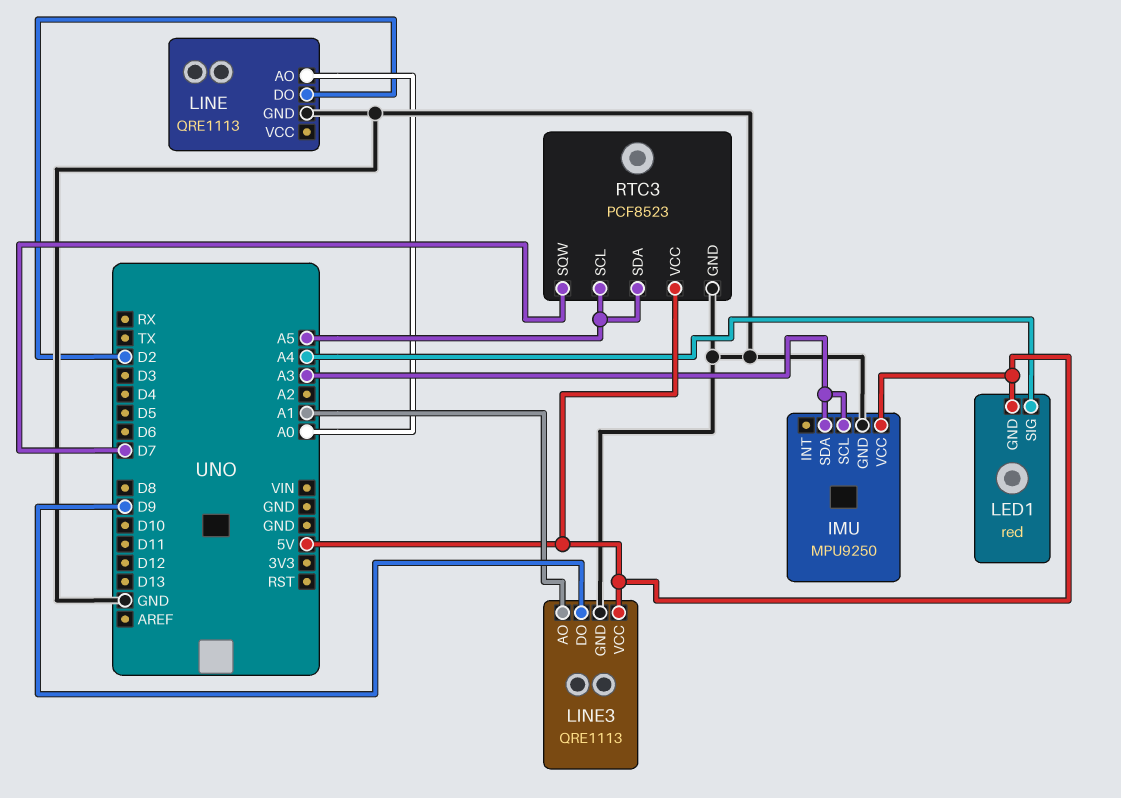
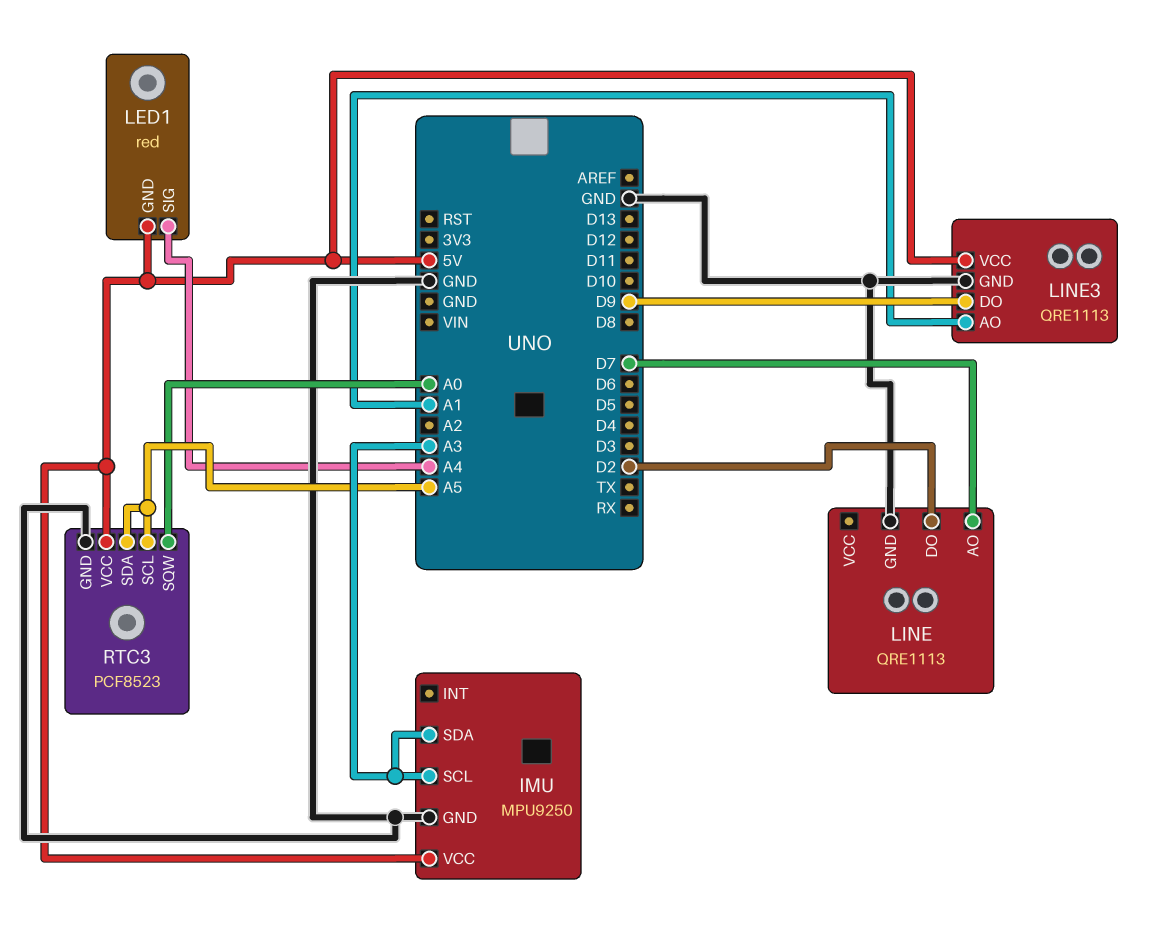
LINE pin AO: A0 -> D7
RTC3 pin SQW: D7 -> A0

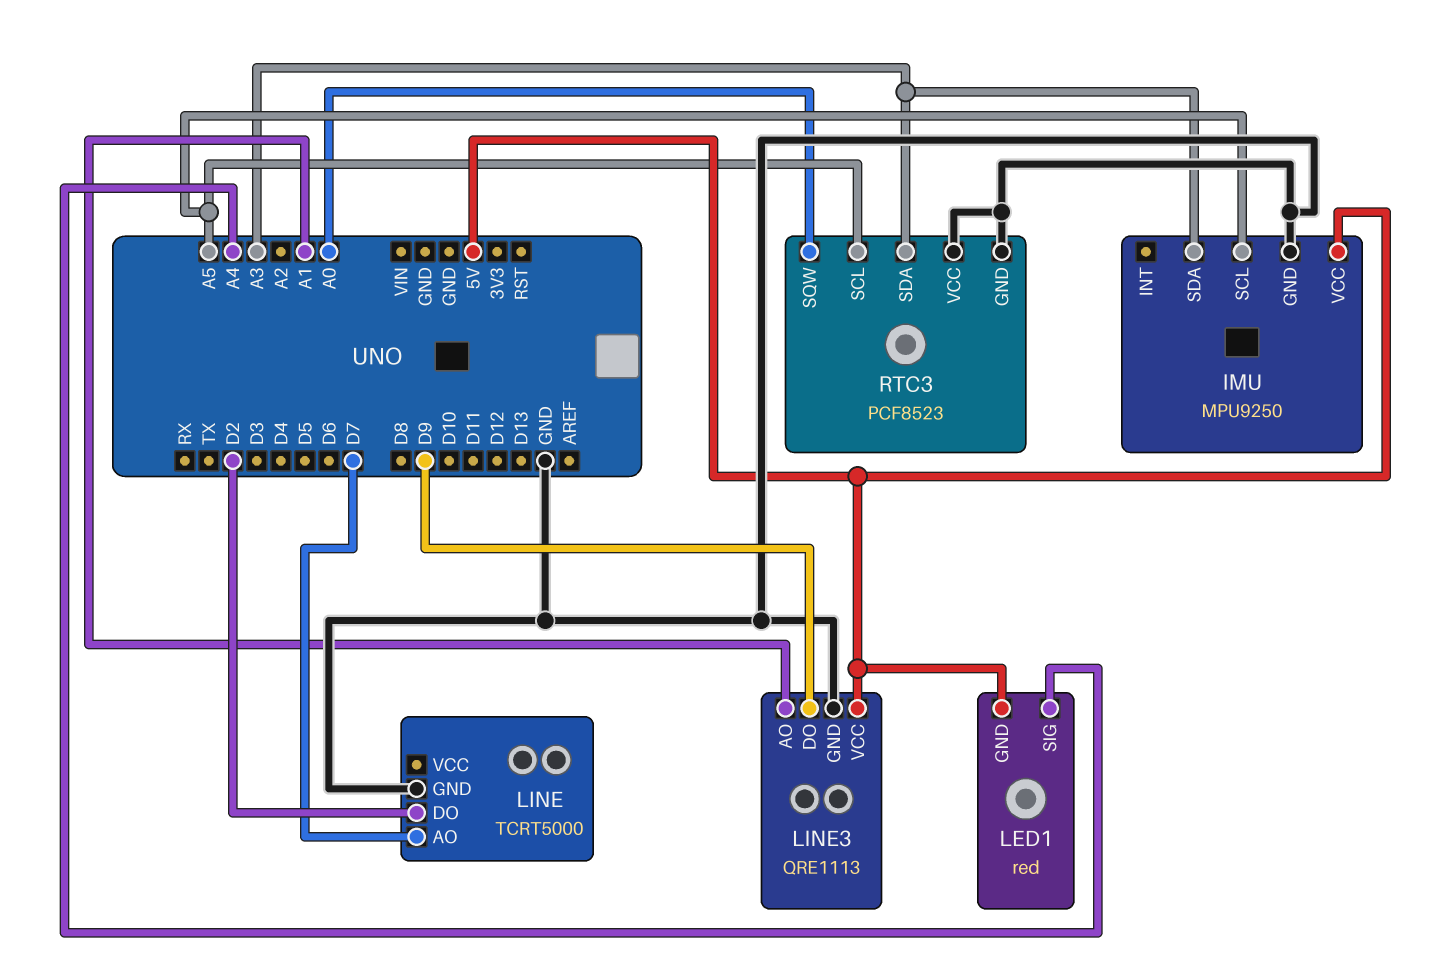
IMU pin SCL: A3 -> A5
LINE: QRE1113 -> TCRT5000
RTC3 pin SDA: A5 -> A3
RTC3 pin VCC: 5V -> GND

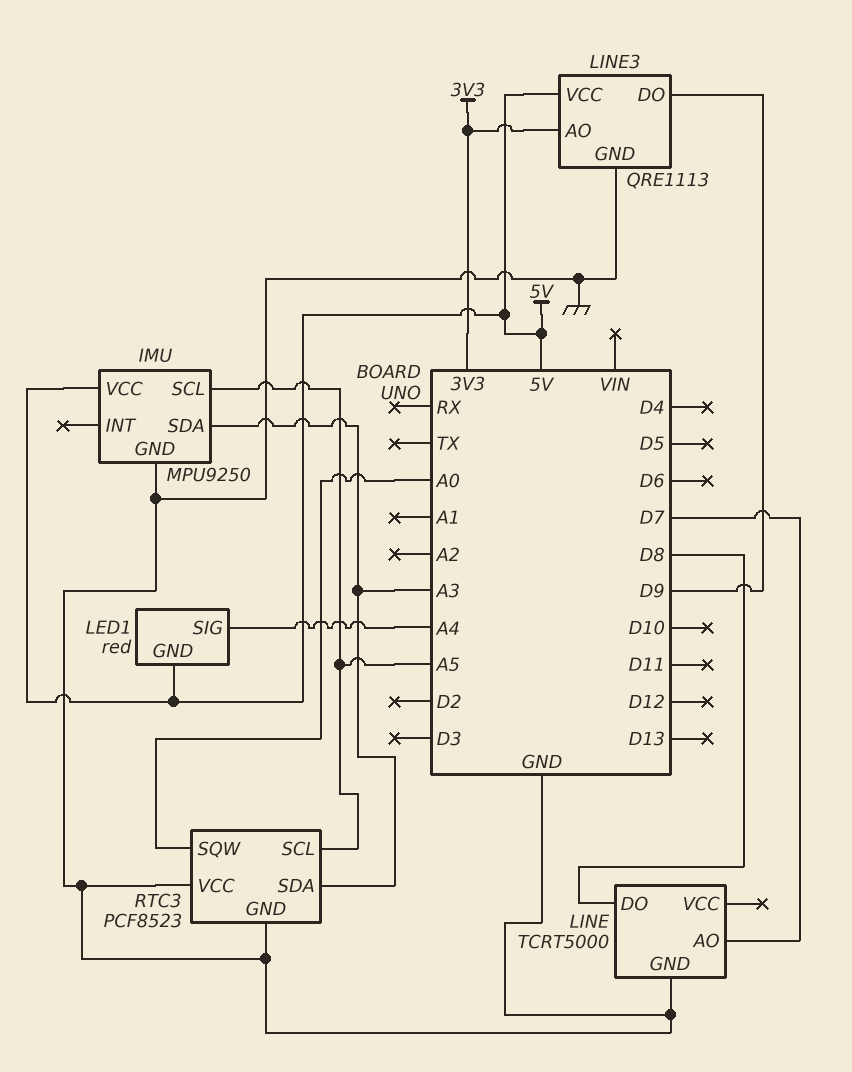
LINE pin DO: D2 -> D8
LINE3 pin AO: A1 -> 3V3

